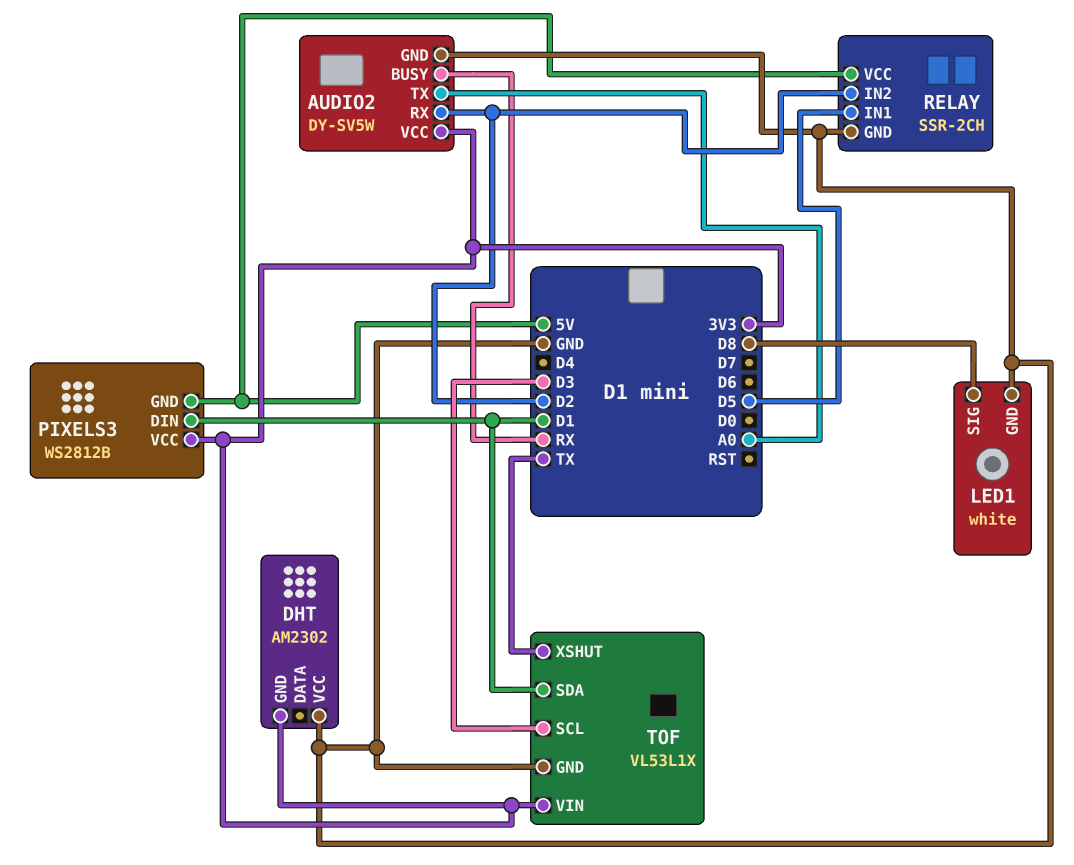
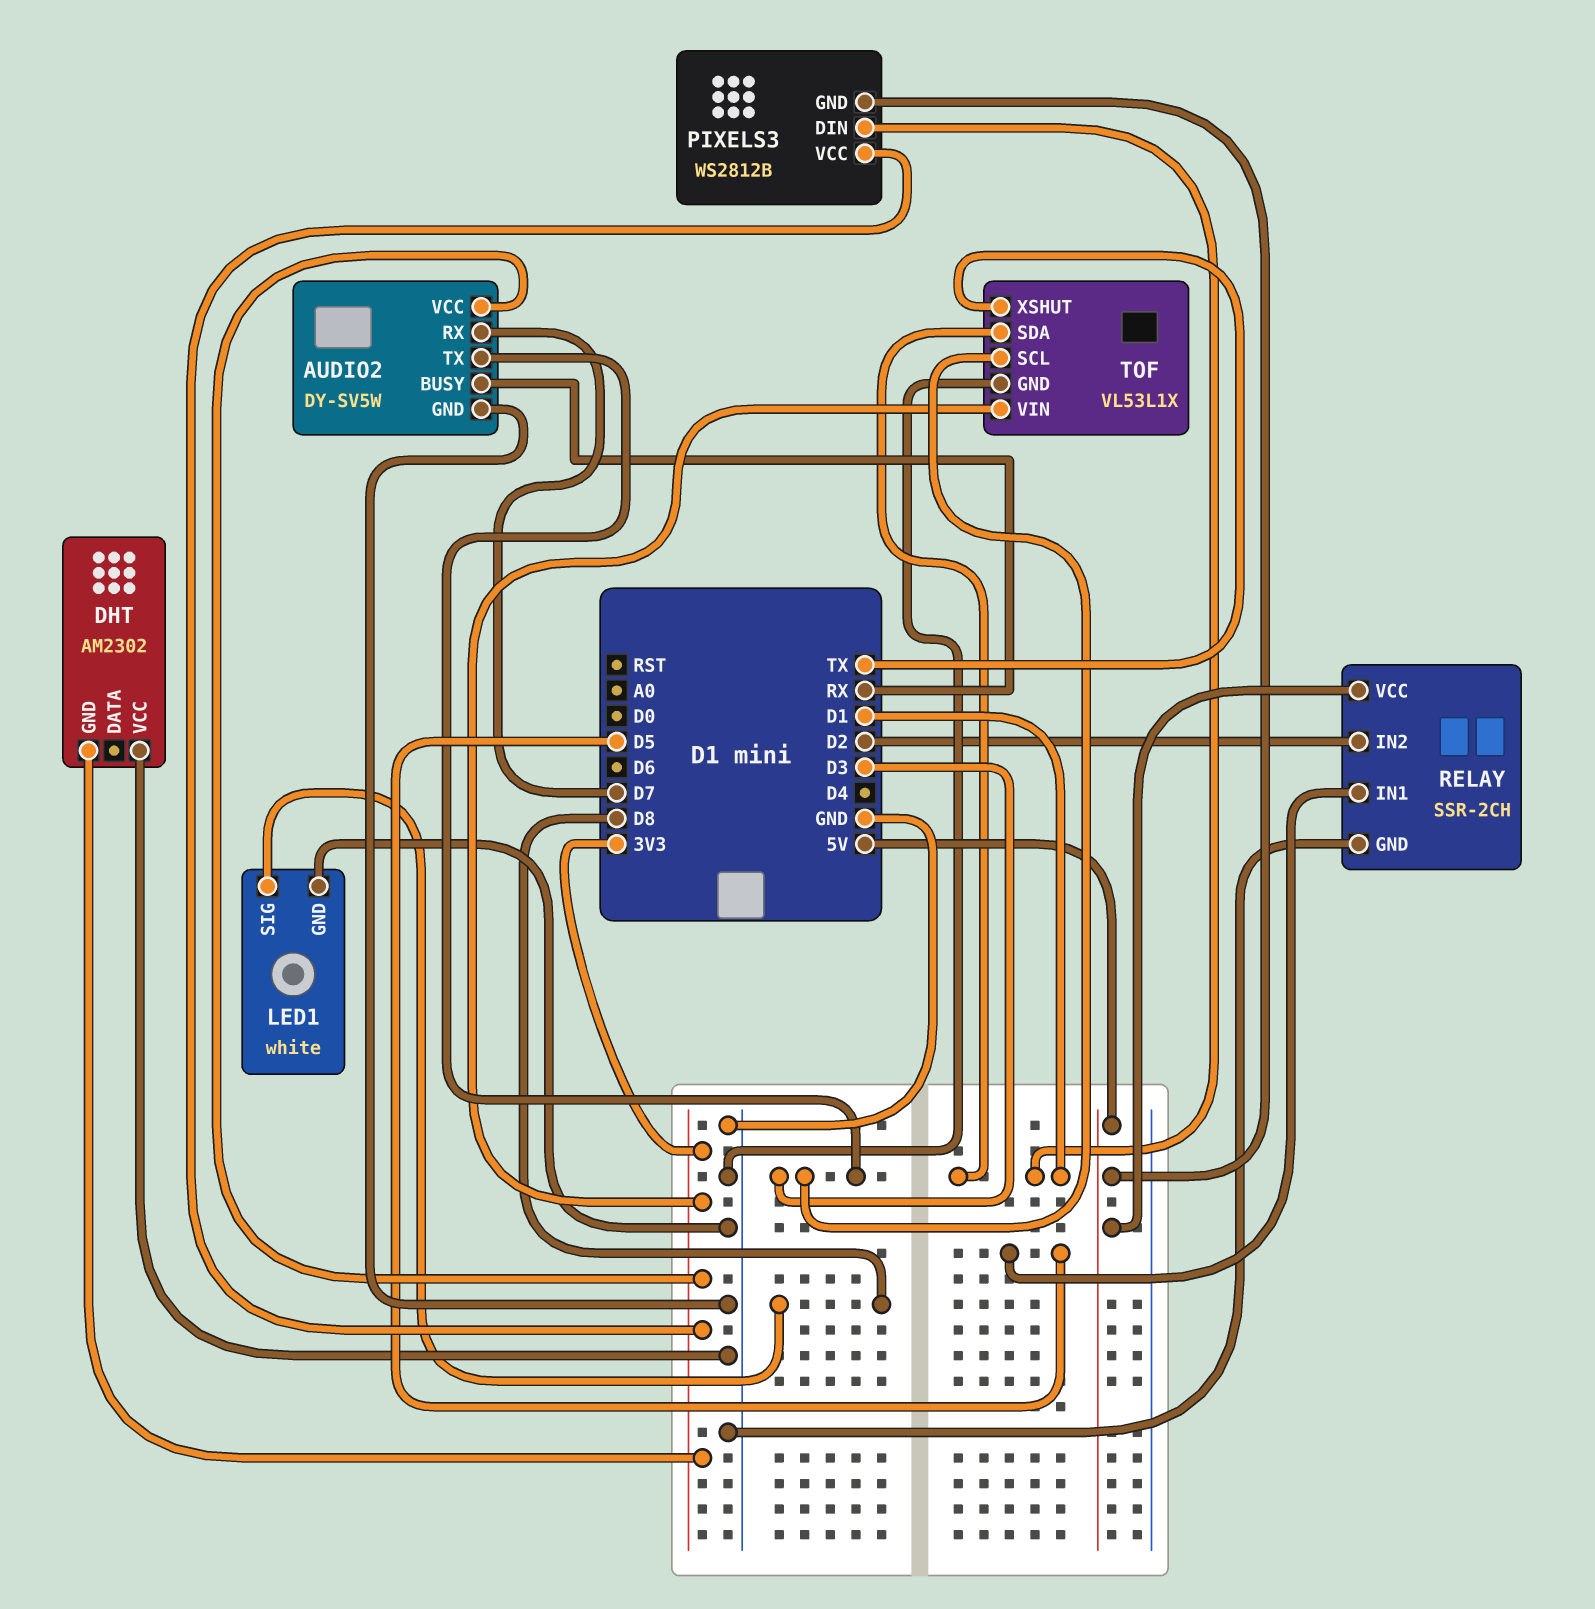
AUDIO2 pin RX: D2 -> D7
AUDIO2 pin TX: A0 -> D3

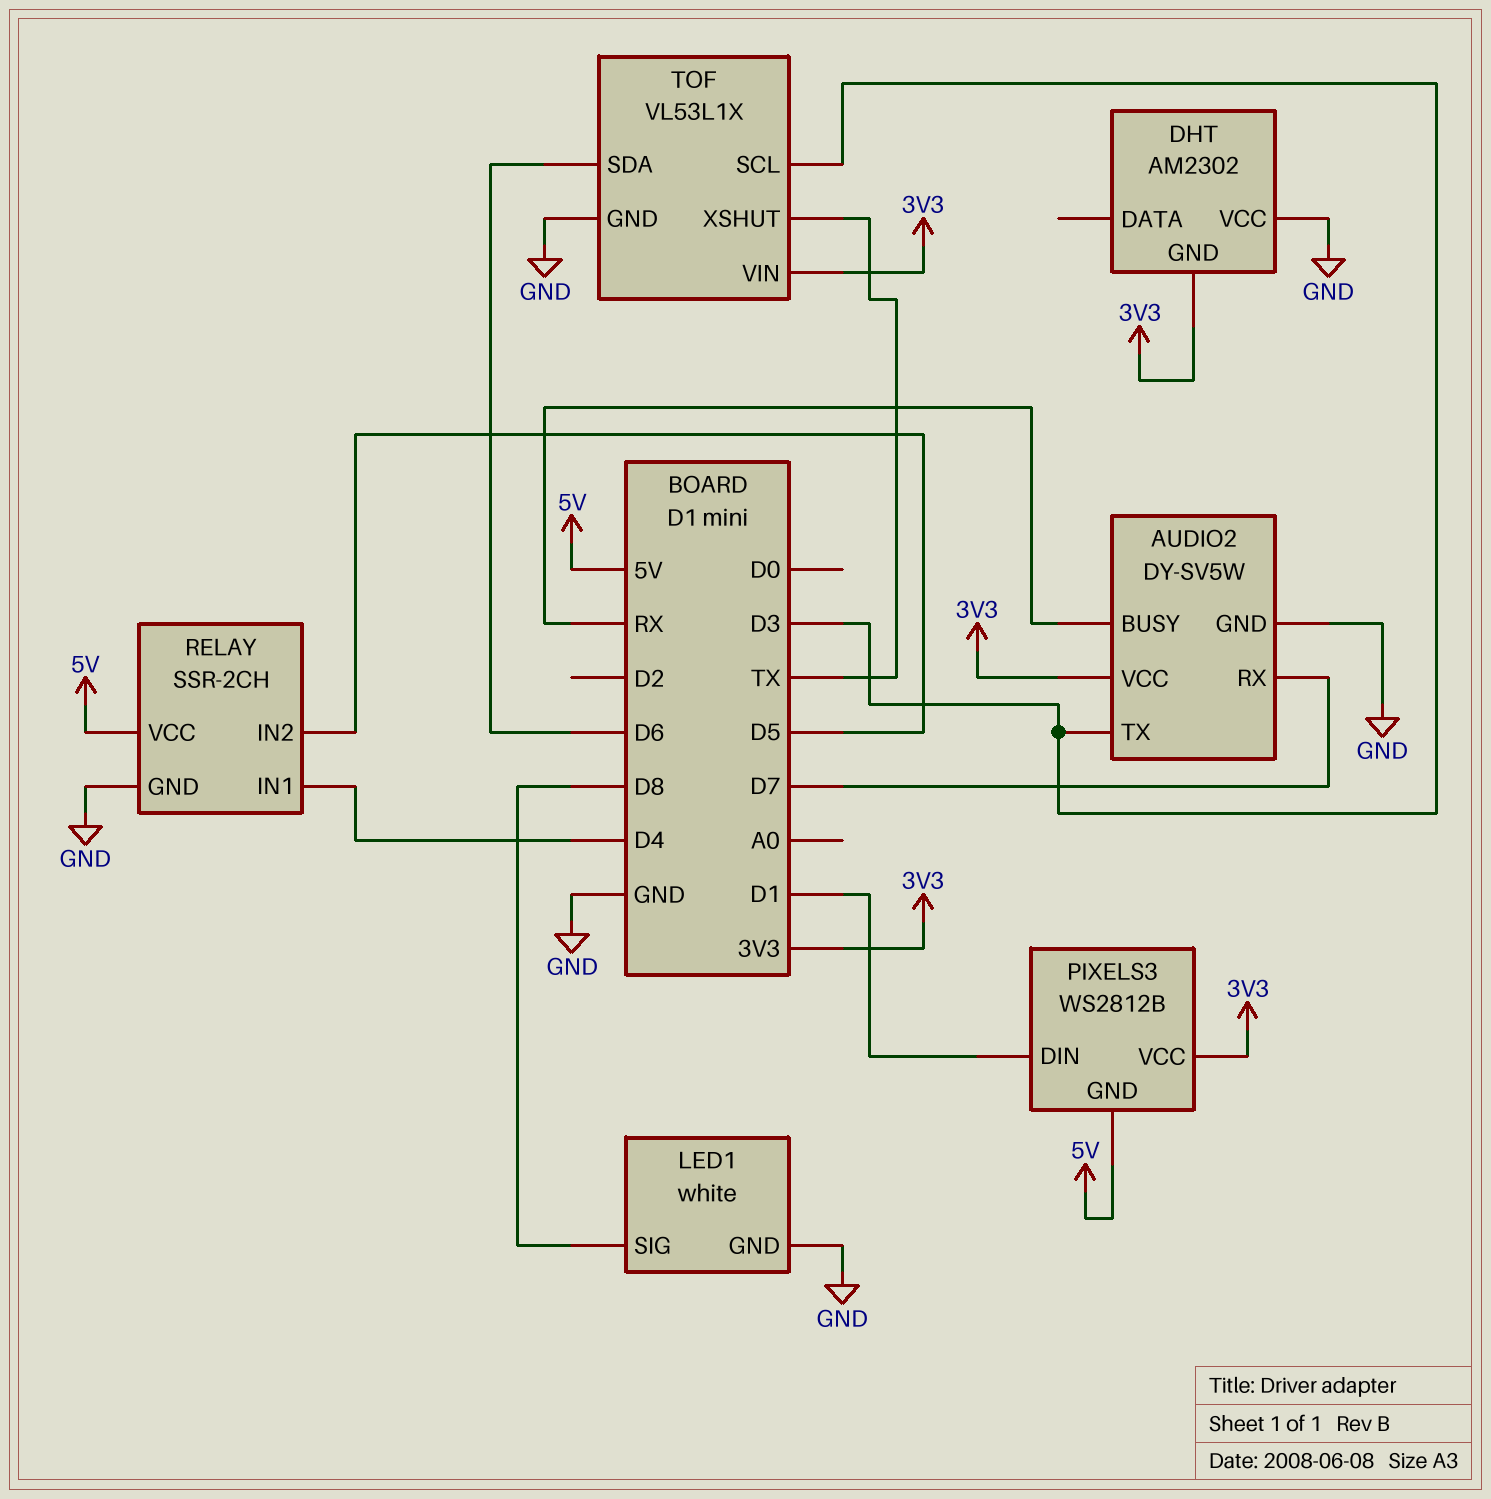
RELAY pin IN1: D5 -> D4
RELAY pin IN2: D2 -> D5
TOF pin SDA: D1 -> D6

